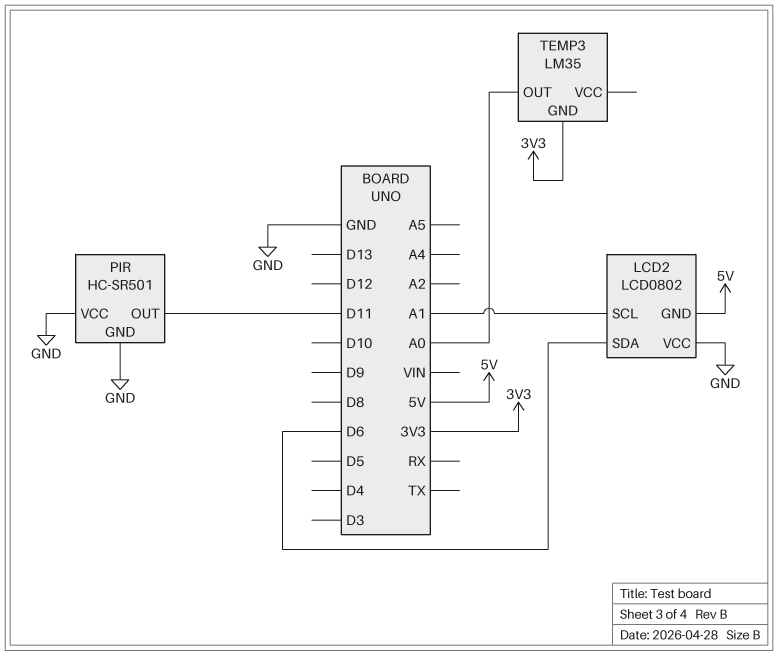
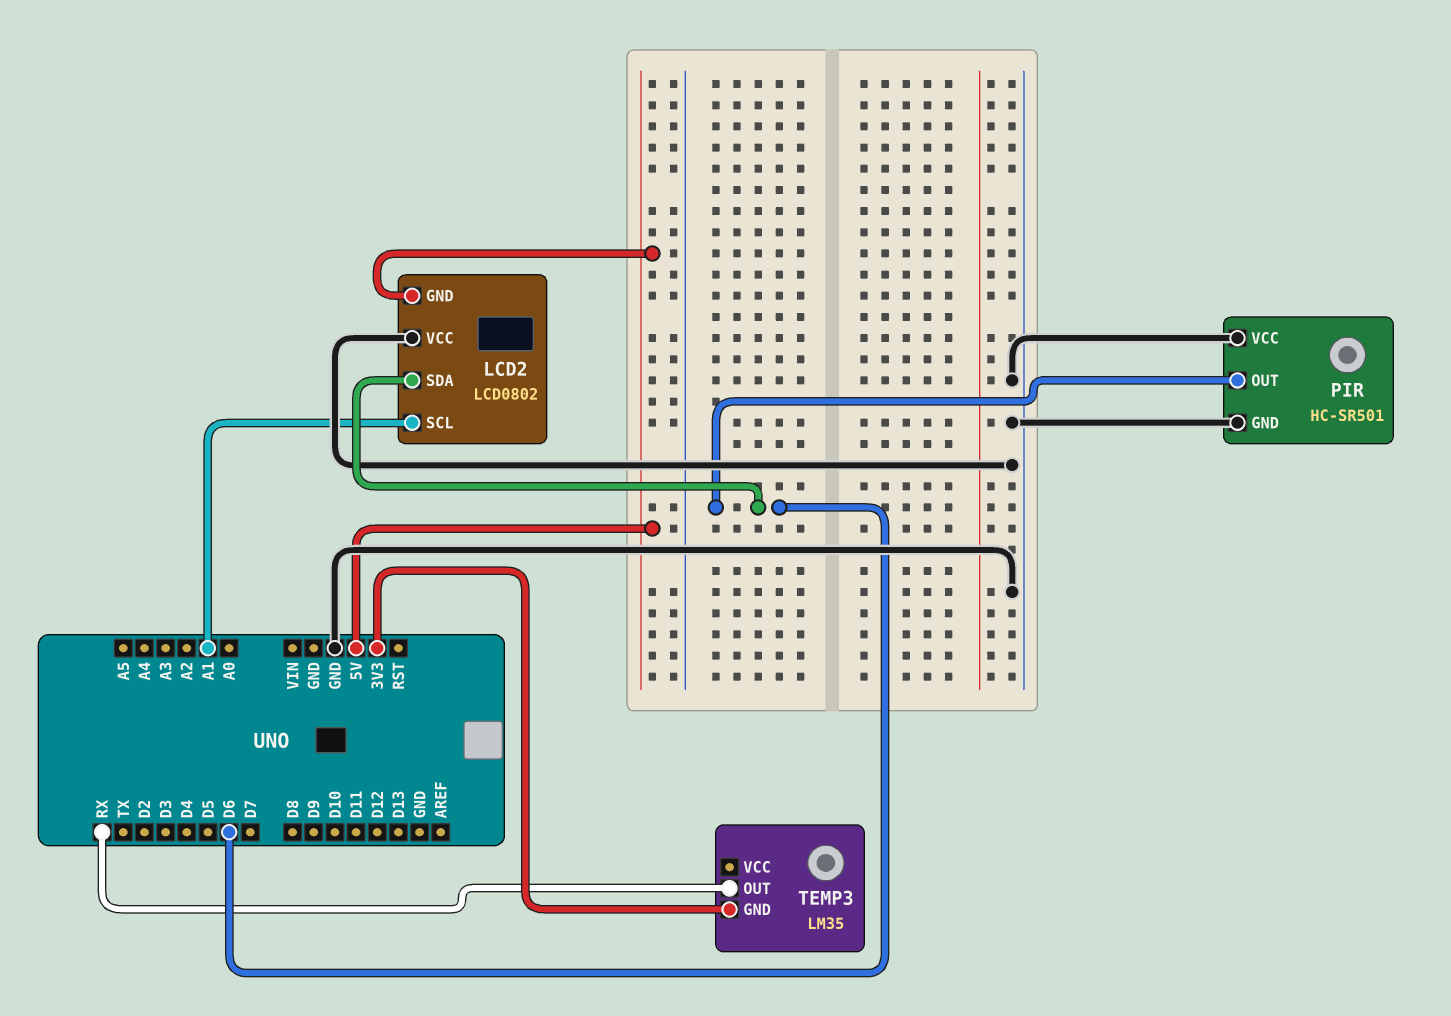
PIR pin OUT: D11 -> D6
TEMP3 pin OUT: A0 -> RX

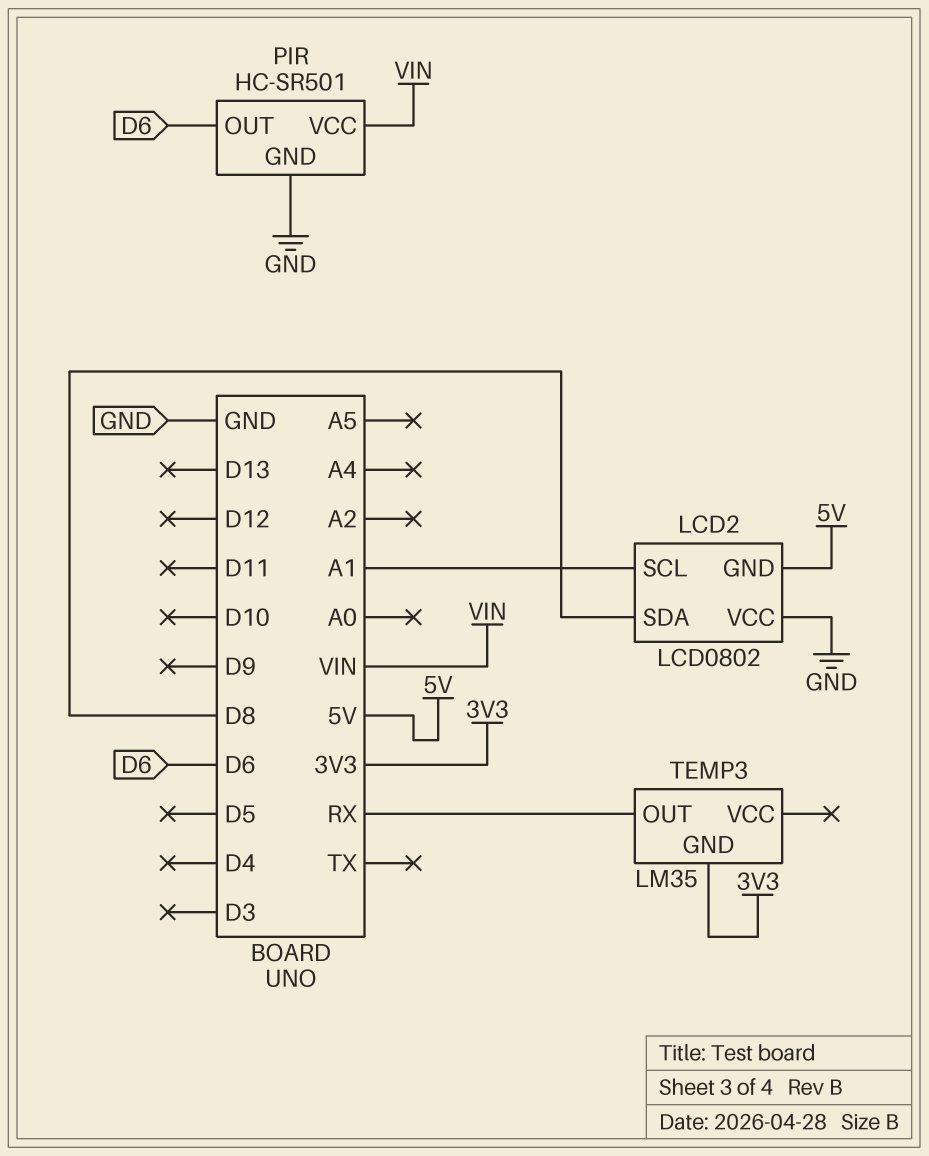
LCD2 pin SDA: D6 -> D8
PIR pin VCC: GND -> VIN

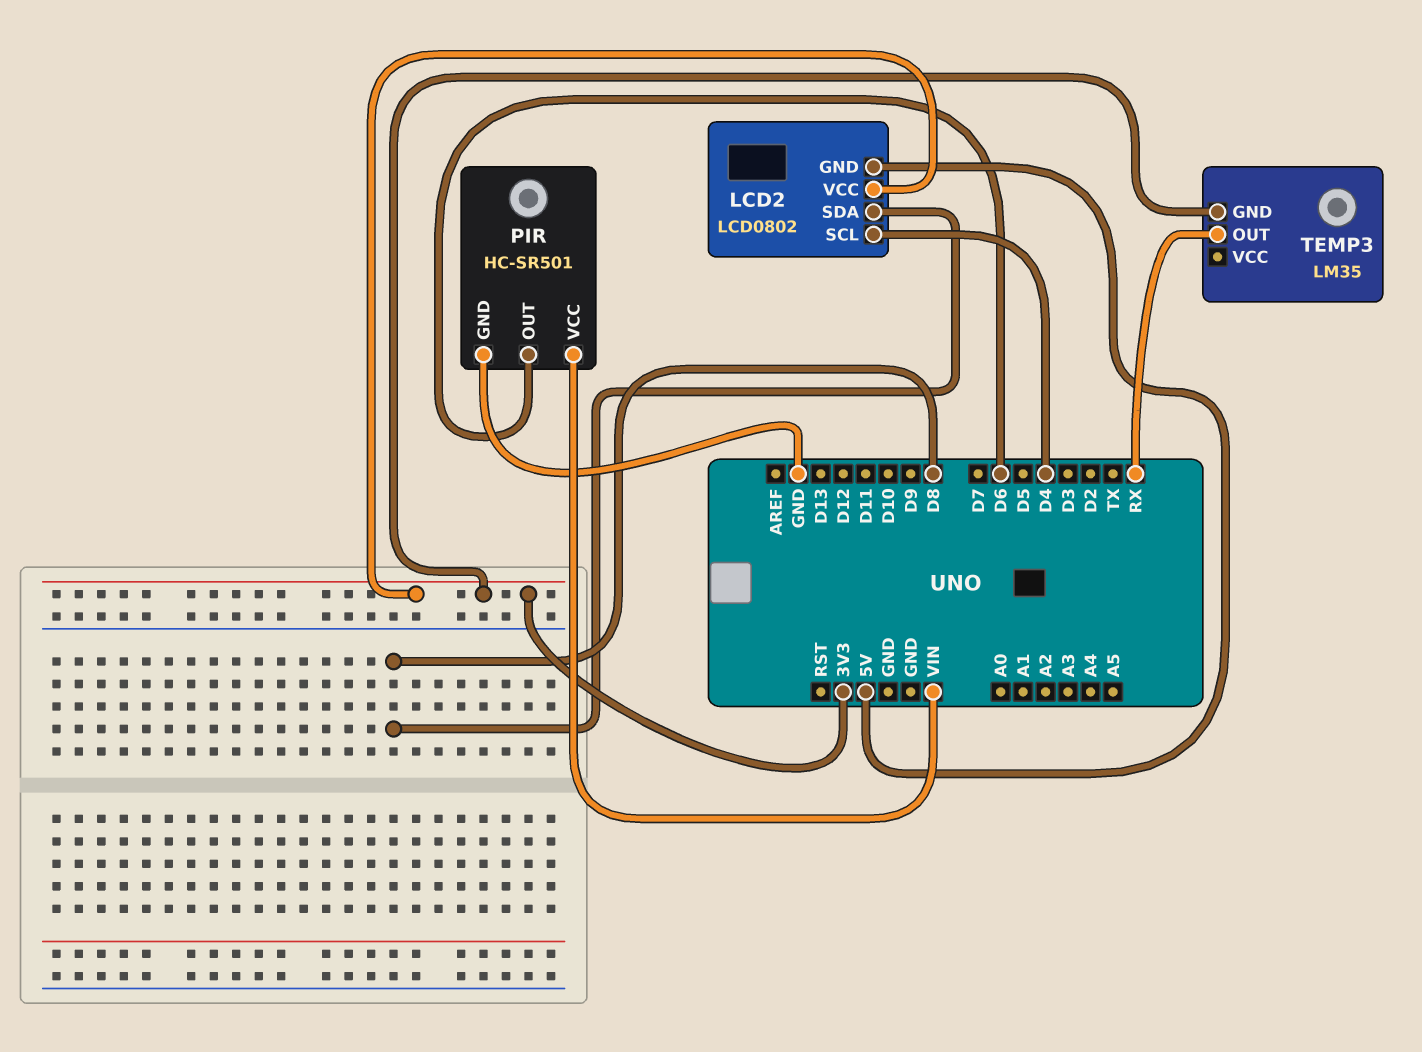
LCD2 pin SCL: A1 -> D4
LCD2 pin VCC: GND -> 3V3

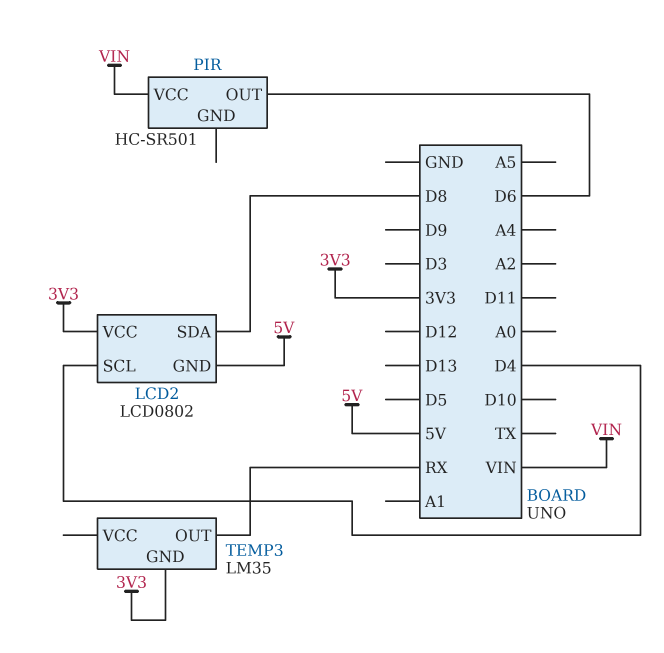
PIR pin GND: GND -> none

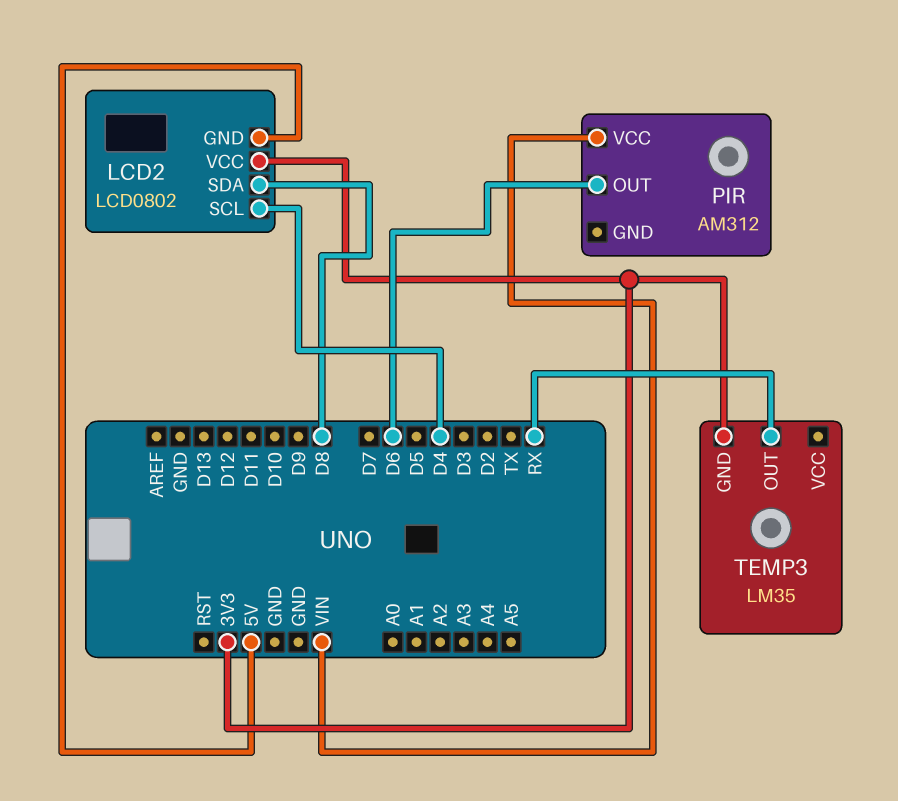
PIR: HC-SR501 -> AM312

